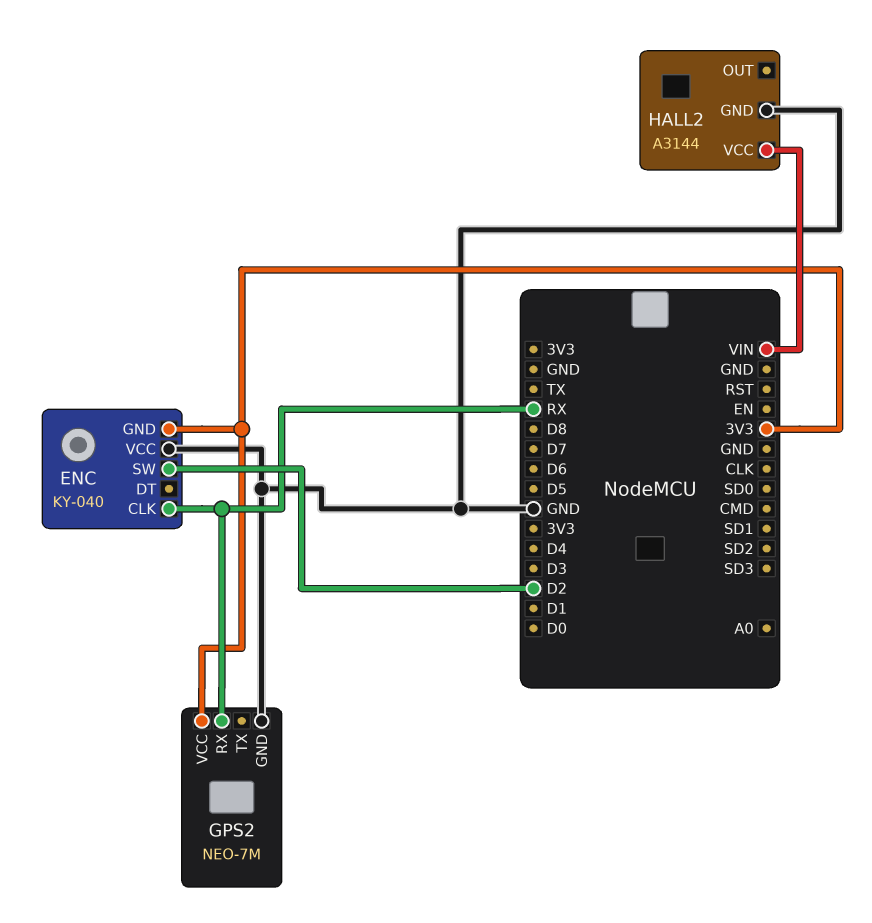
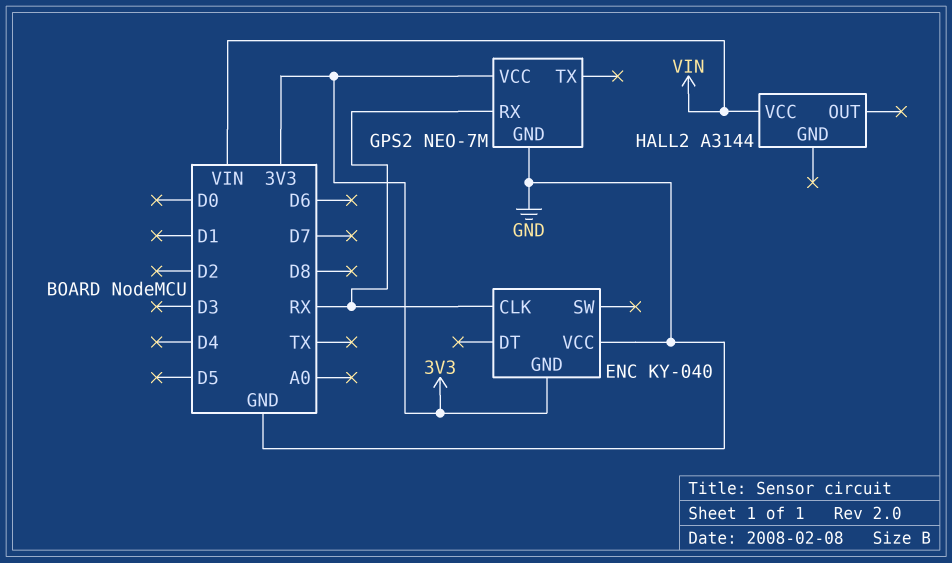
ENC pin SW: D2 -> none
HALL2 pin GND: GND -> none

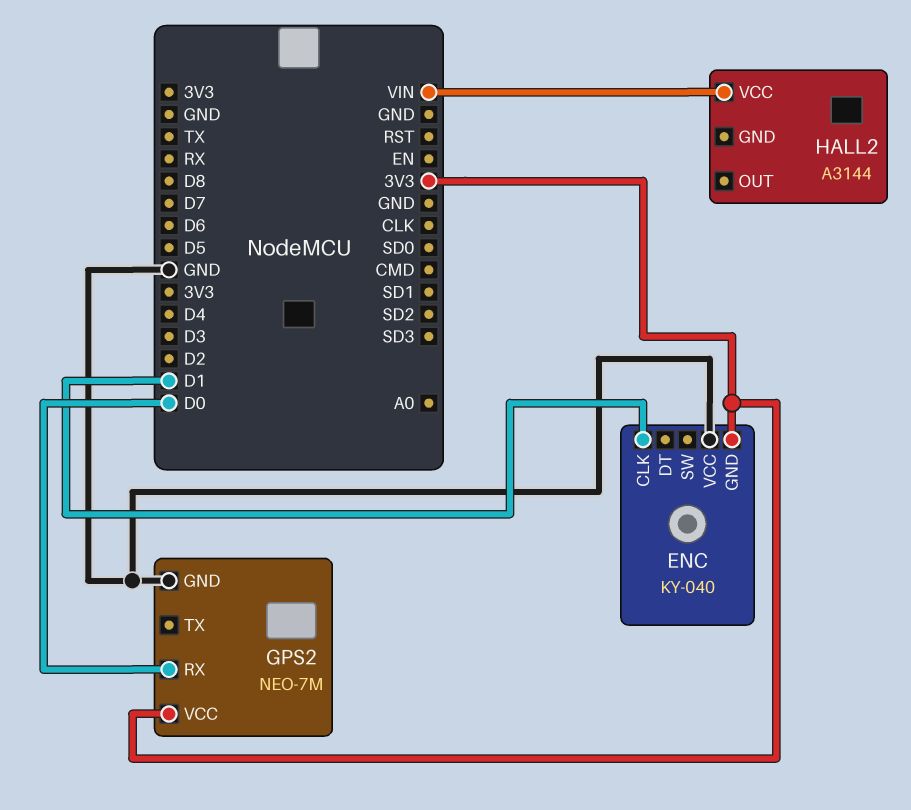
ENC pin CLK: RX -> D1
GPS2 pin RX: RX -> D0

